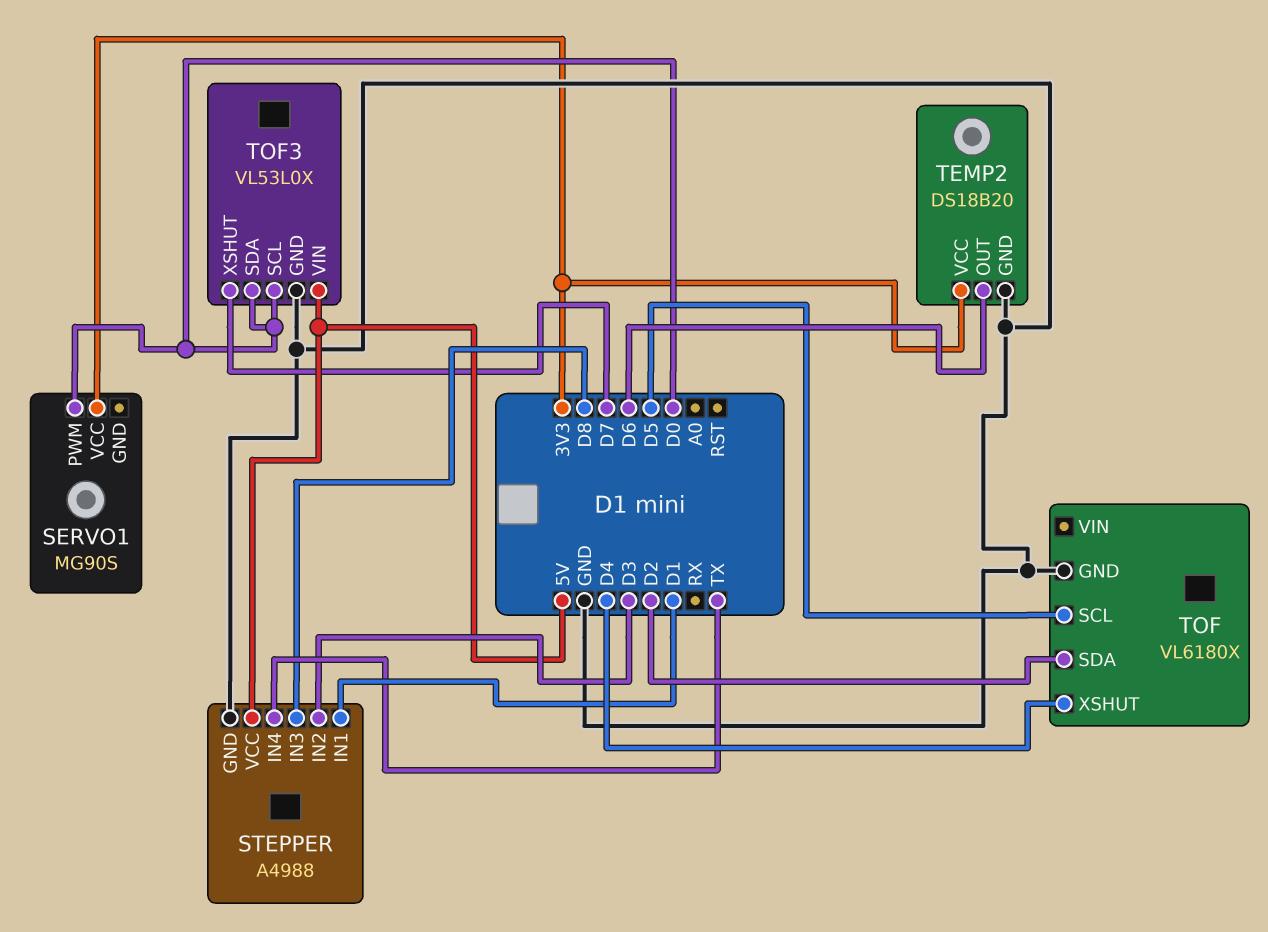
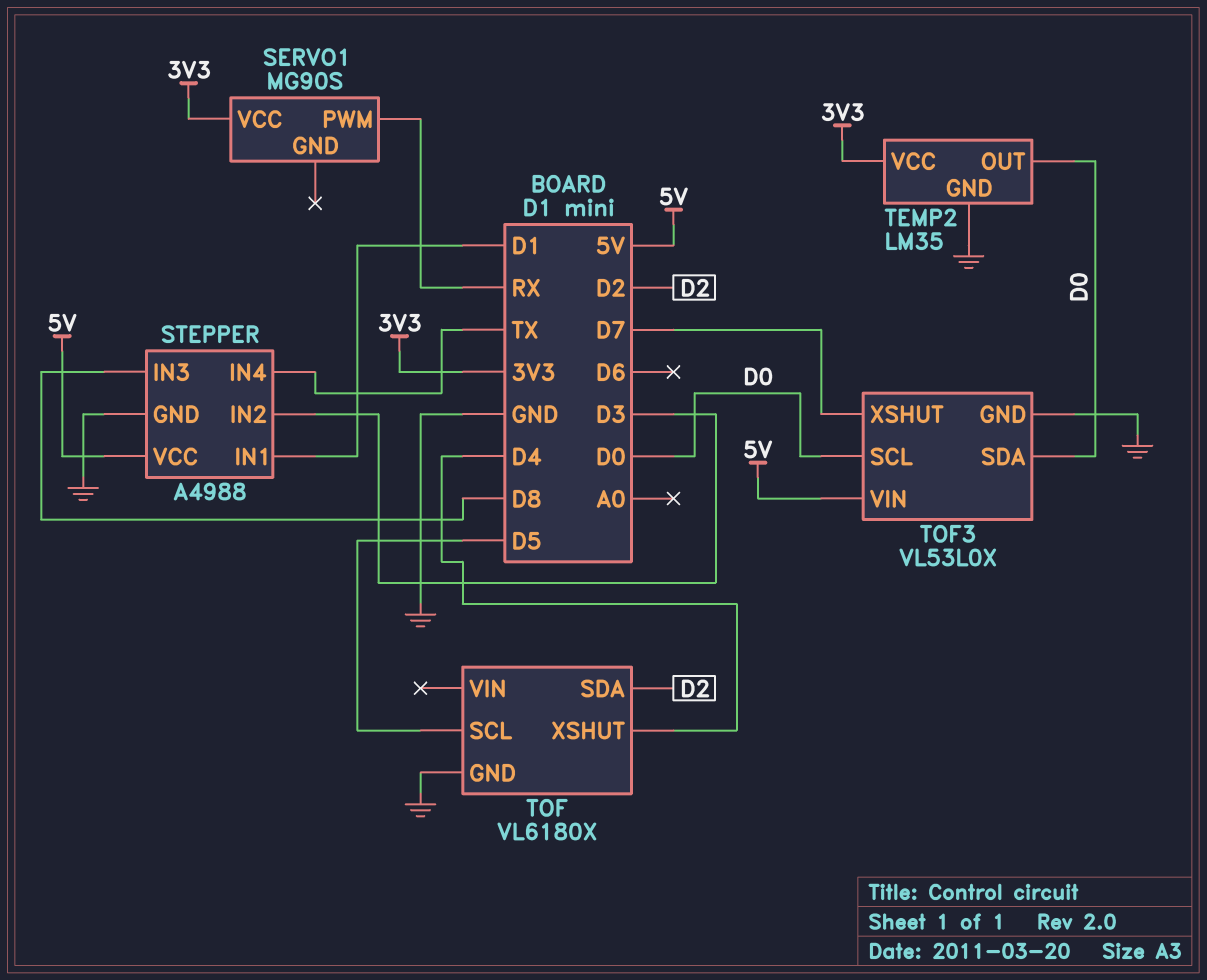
SERVO1 pin PWM: D0 -> RX
TEMP2: DS18B20 -> LM35
TEMP2 pin OUT: D6 -> D0

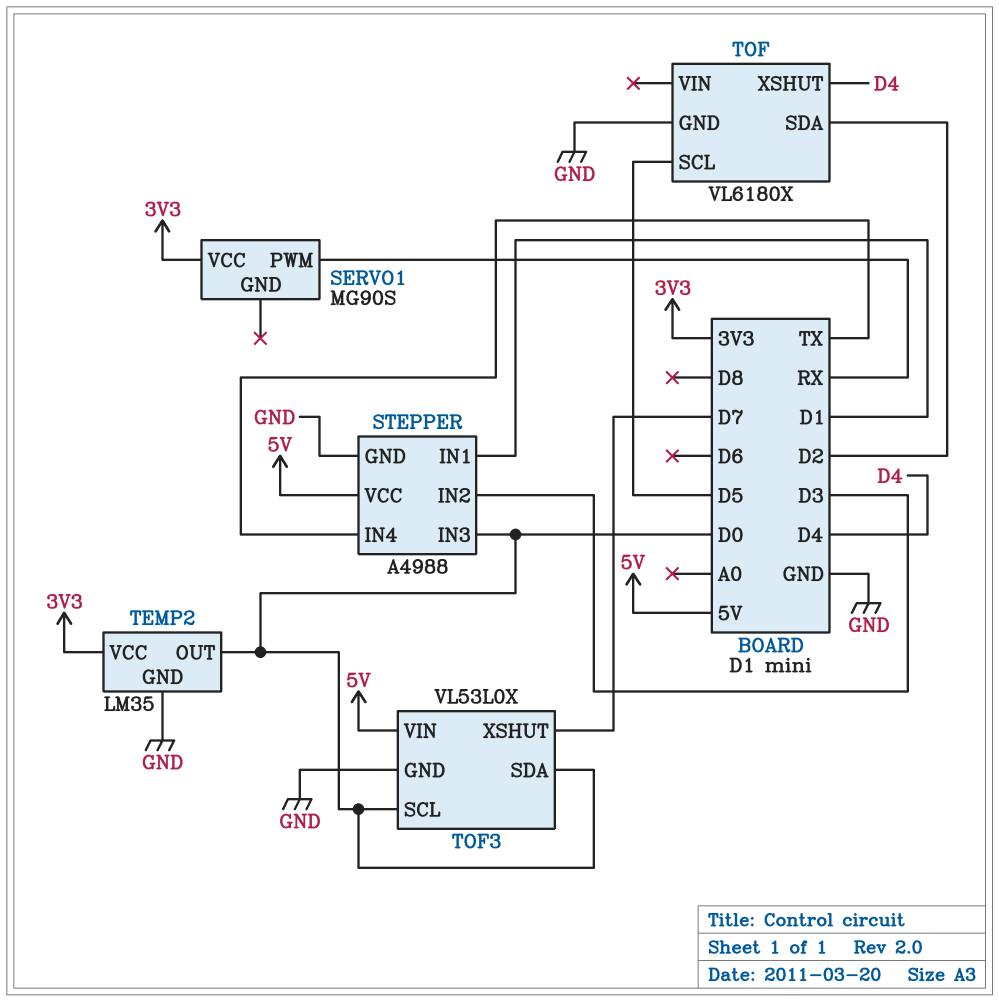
STEPPER pin IN3: D8 -> D0

